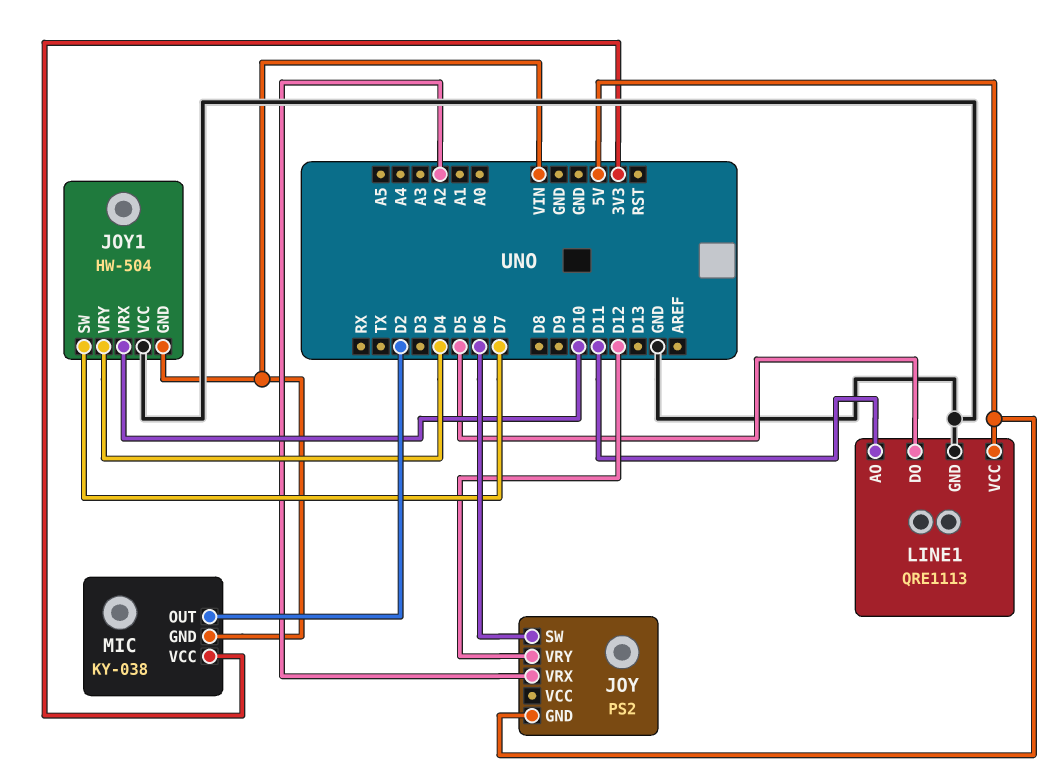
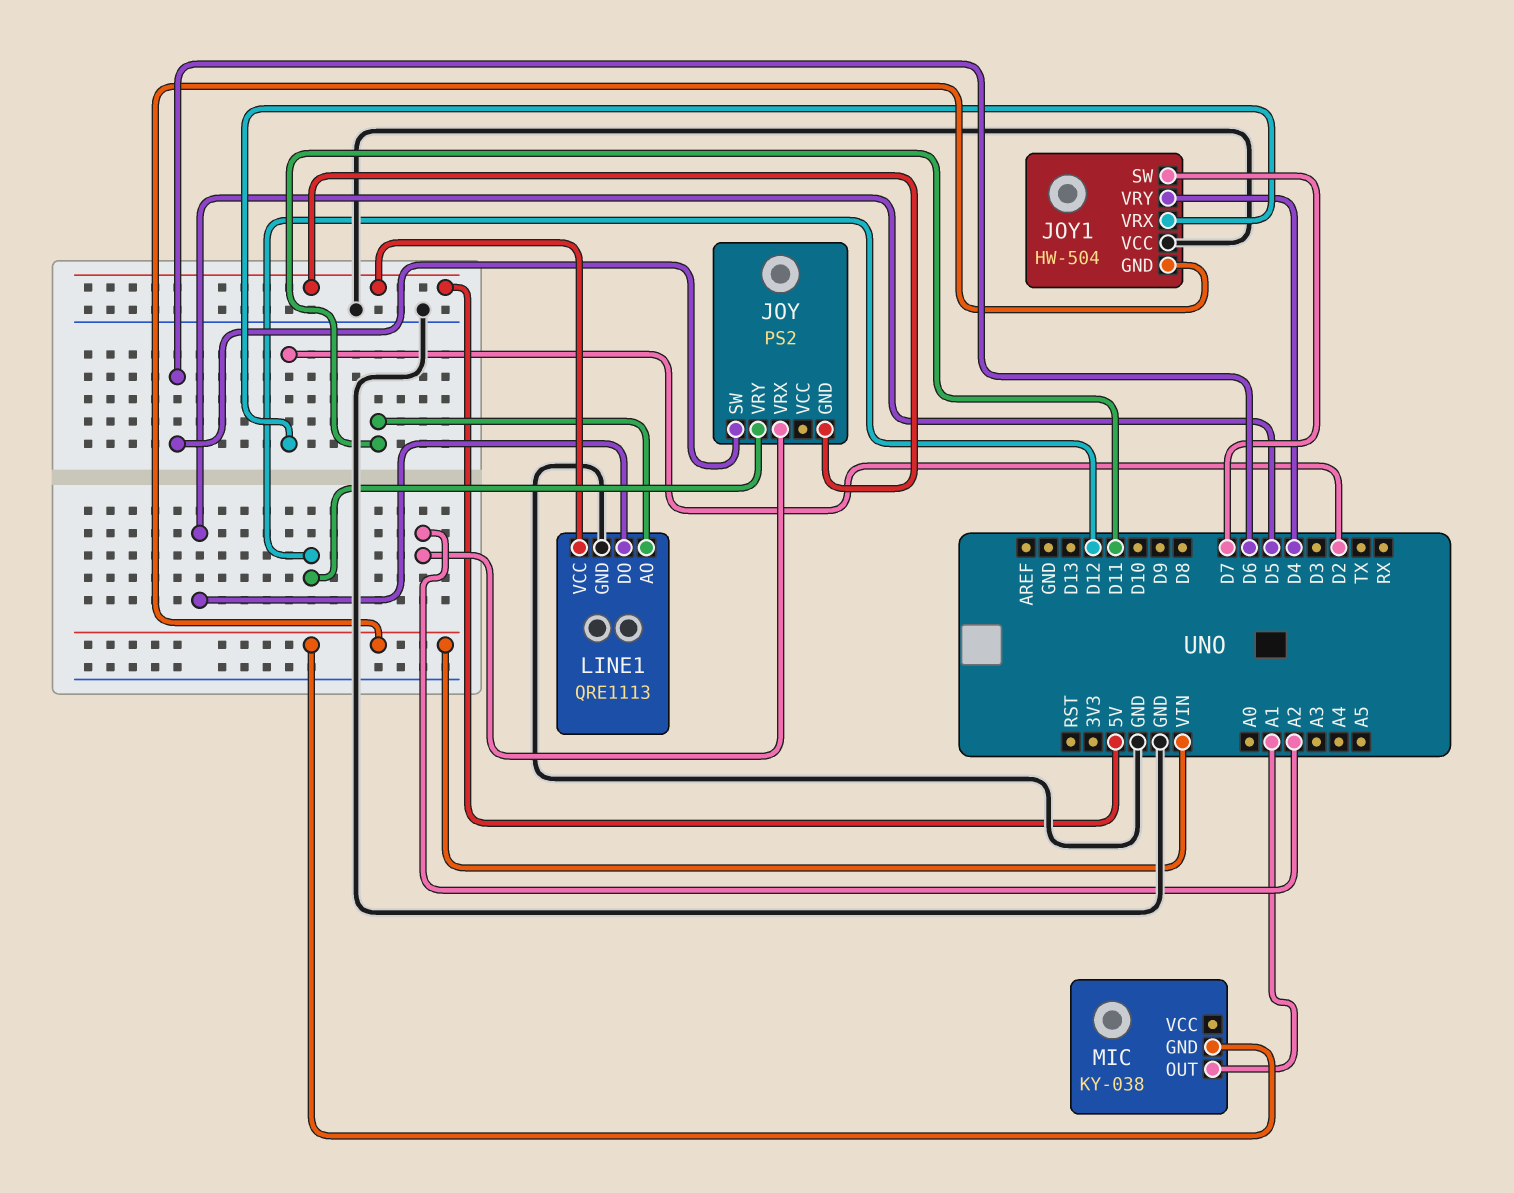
JOY1 pin VRX: D10 -> D2
MIC pin OUT: D2 -> A1
MIC pin VCC: 3V3 -> none

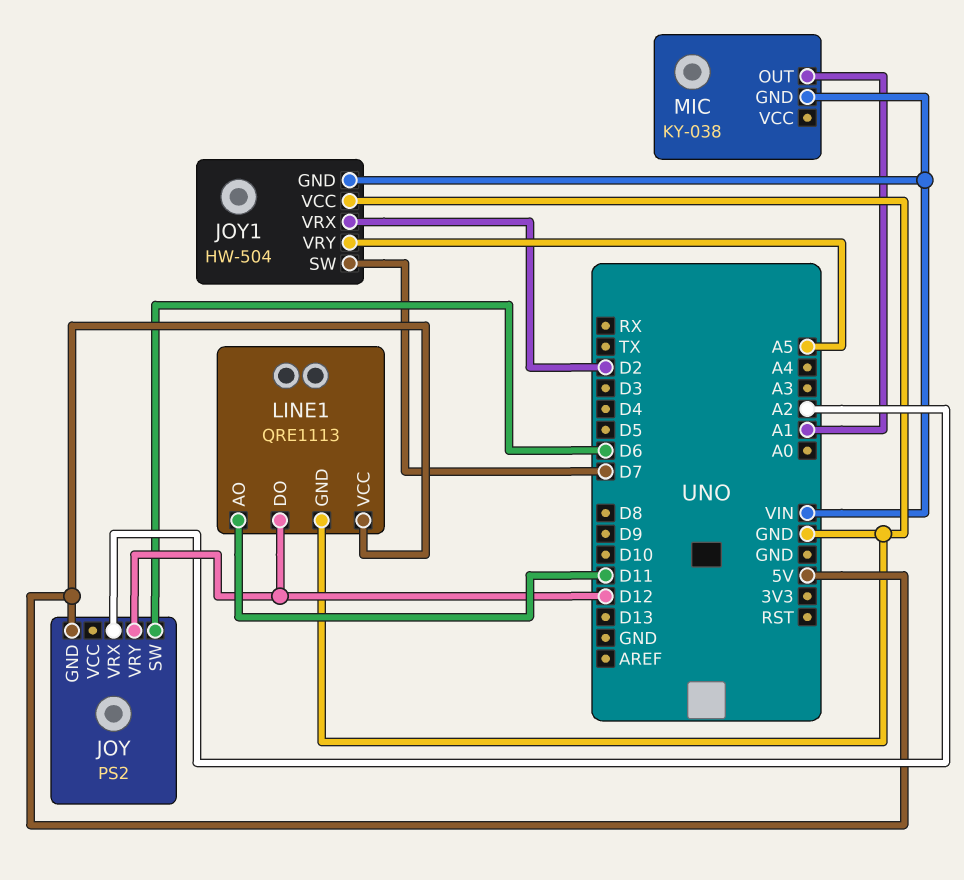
JOY1 pin VRY: D4 -> A5
LINE1 pin DO: D5 -> D12

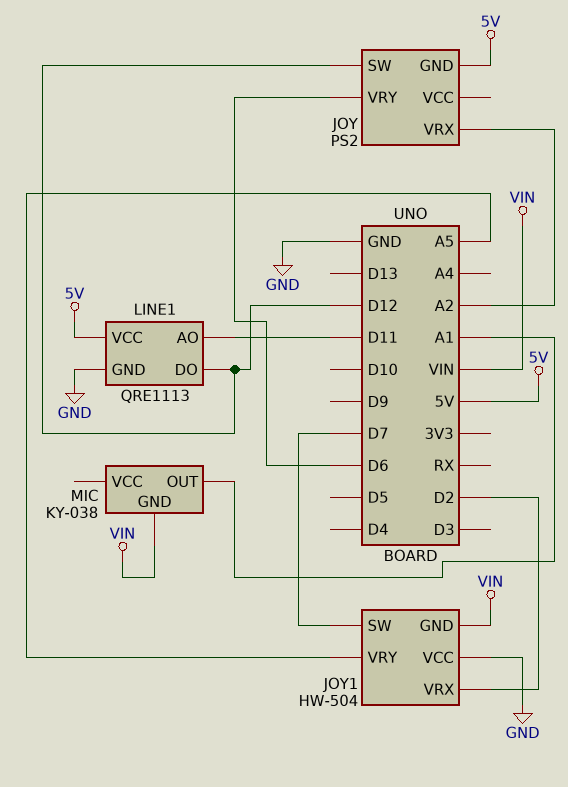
JOY pin SW: D6 -> D12
JOY pin VRY: D12 -> D6

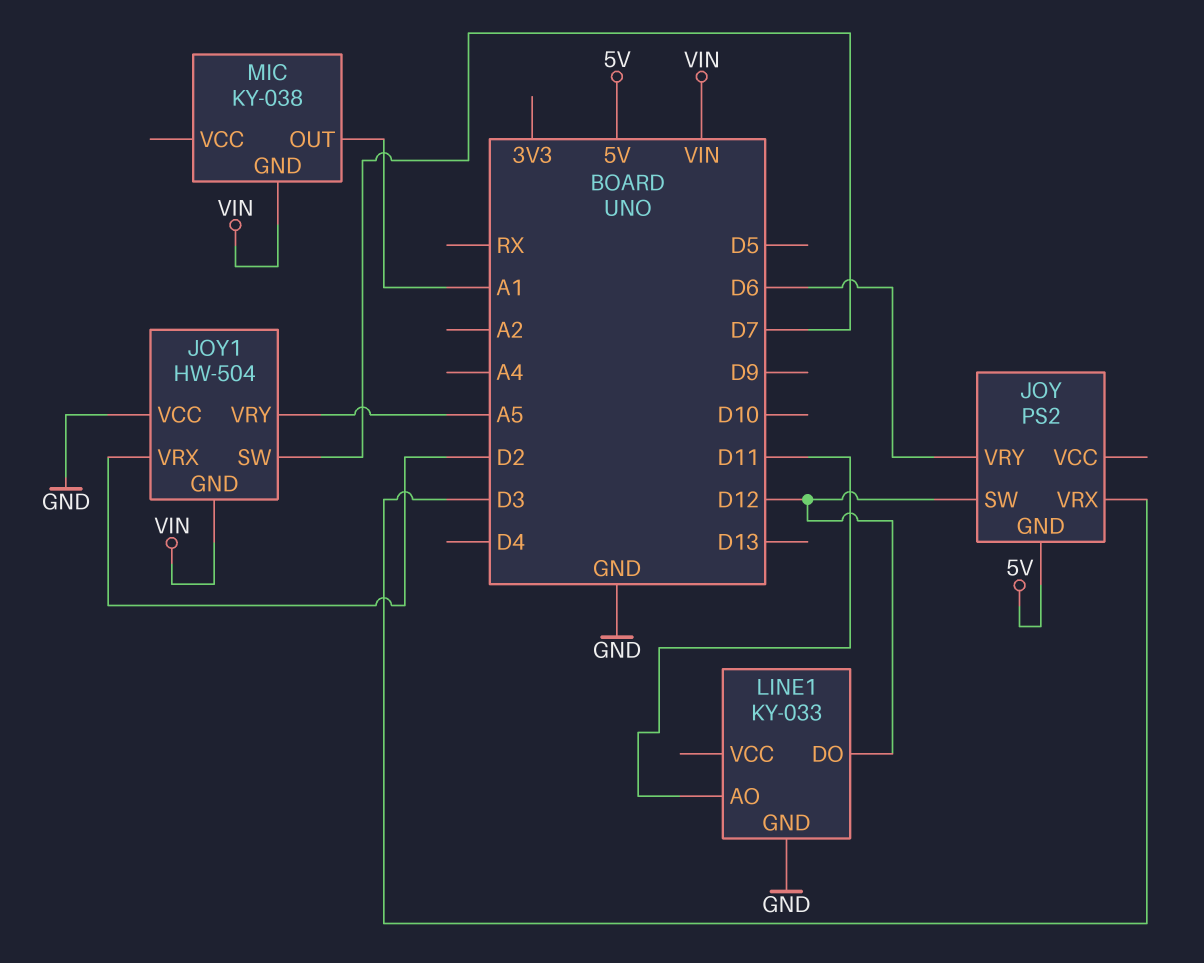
JOY pin VRX: A2 -> D3
LINE1: QRE1113 -> KY-033
LINE1 pin VCC: 5V -> none

